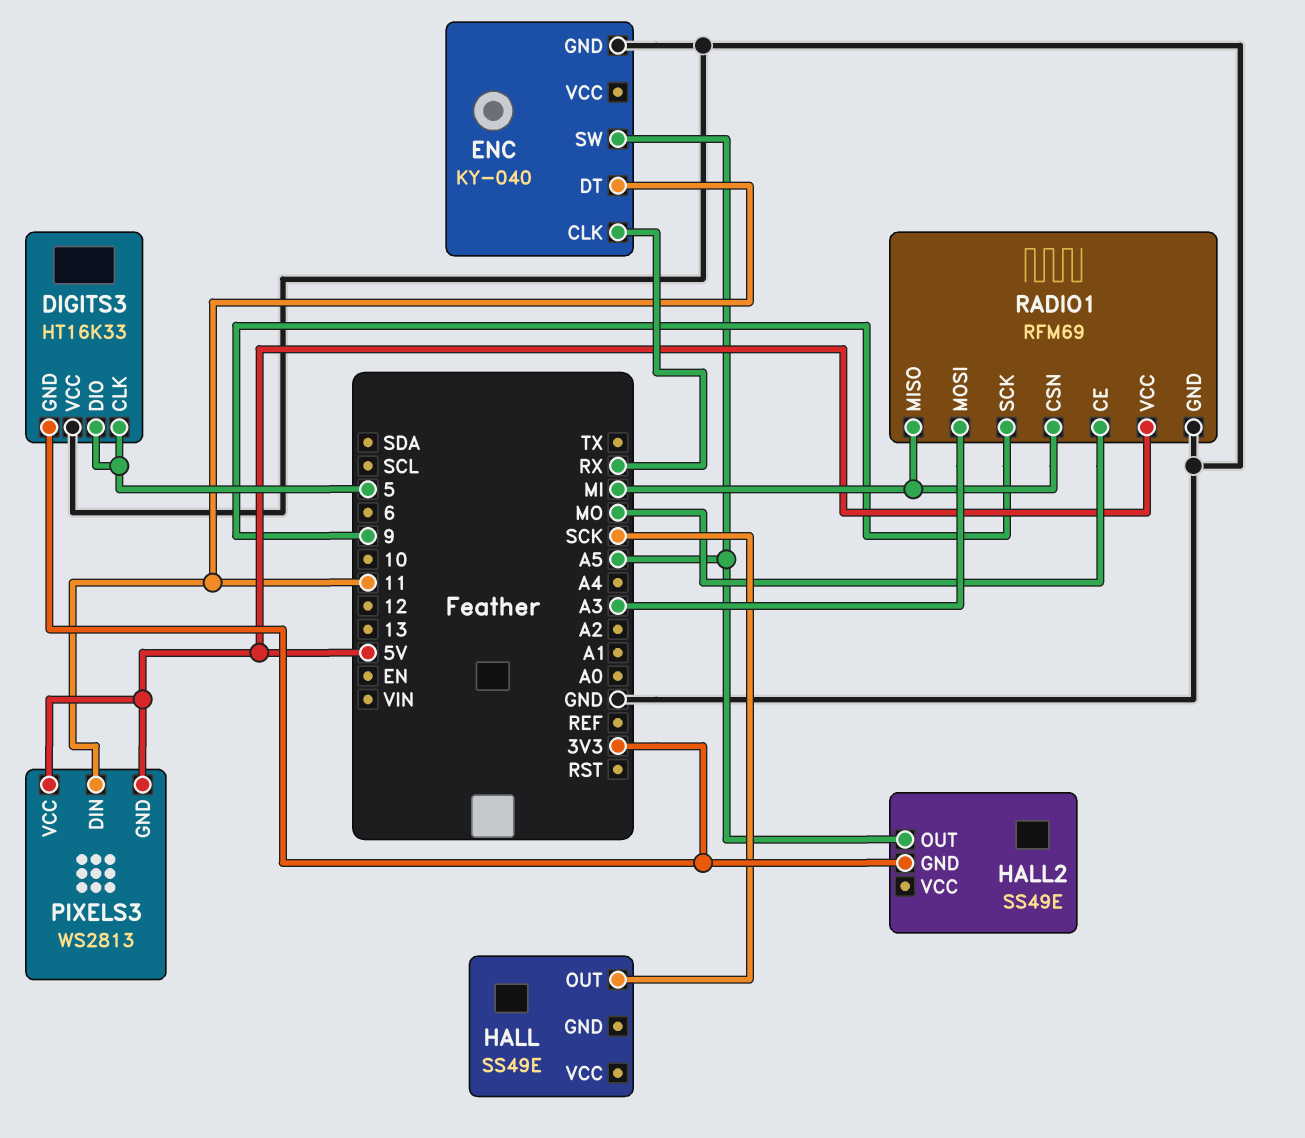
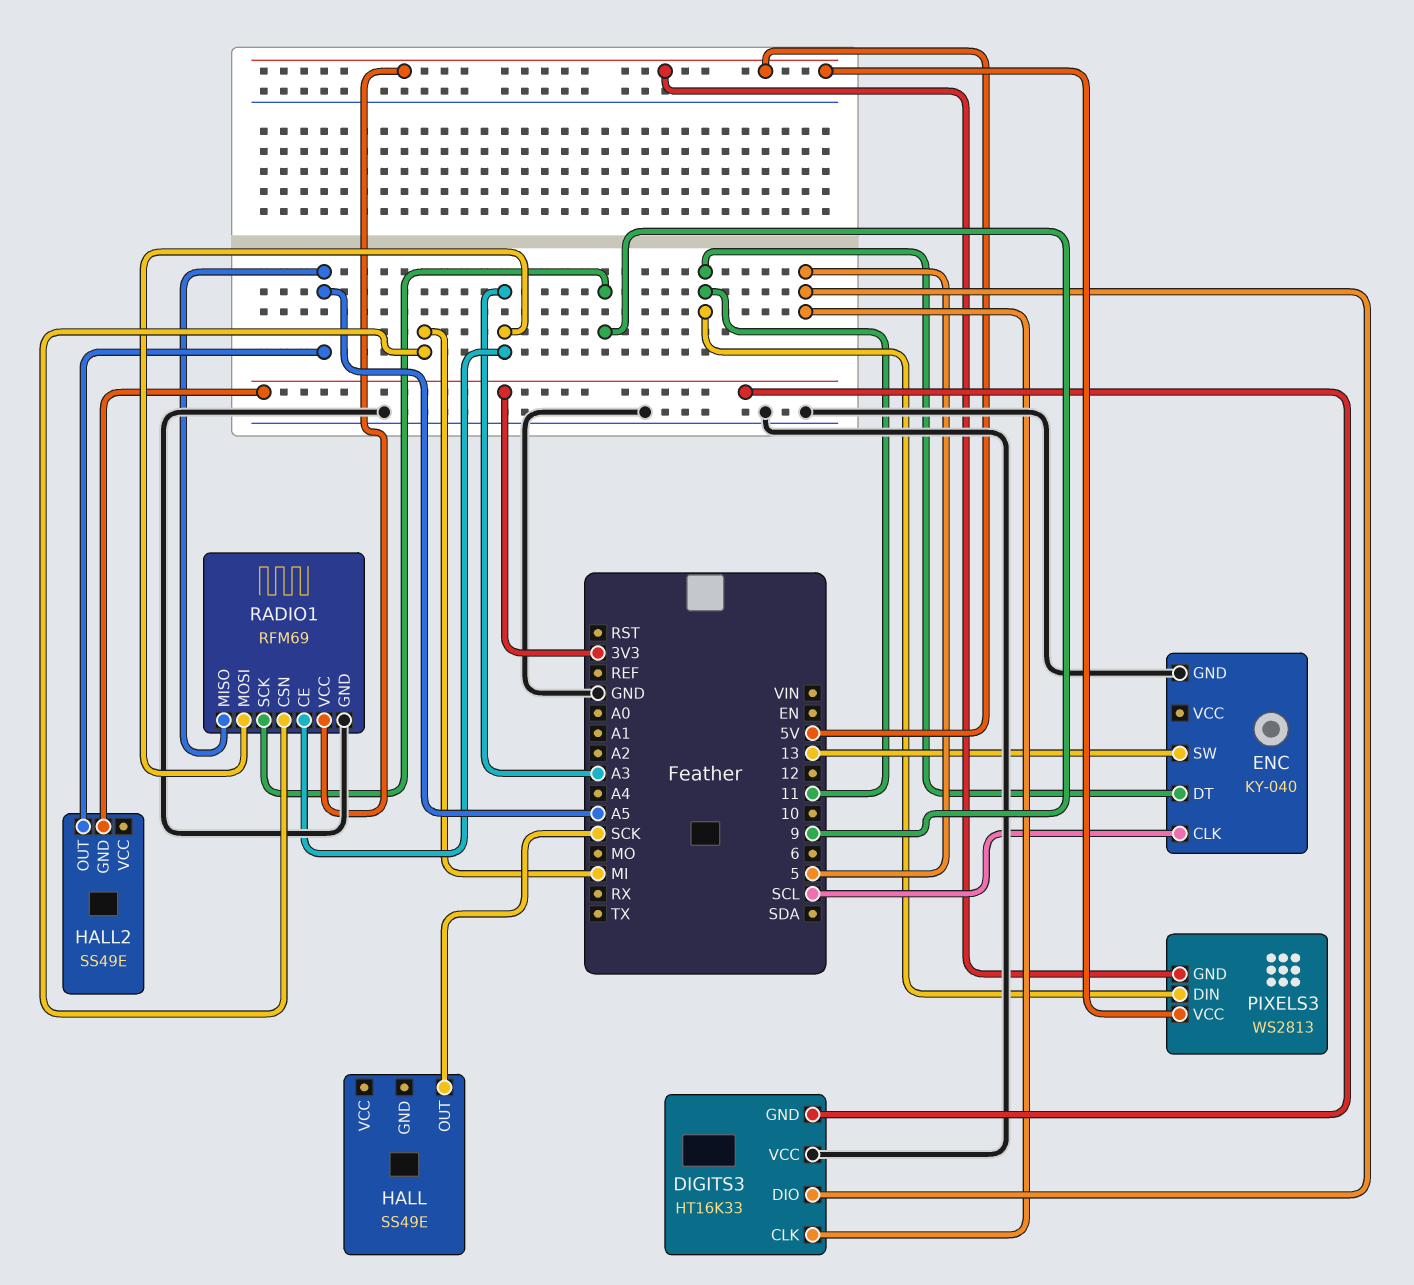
ENC pin CLK: RX -> SCL
ENC pin SW: A5 -> 13
RADIO1 pin CE: MO -> A3
RADIO1 pin MISO: MI -> A5

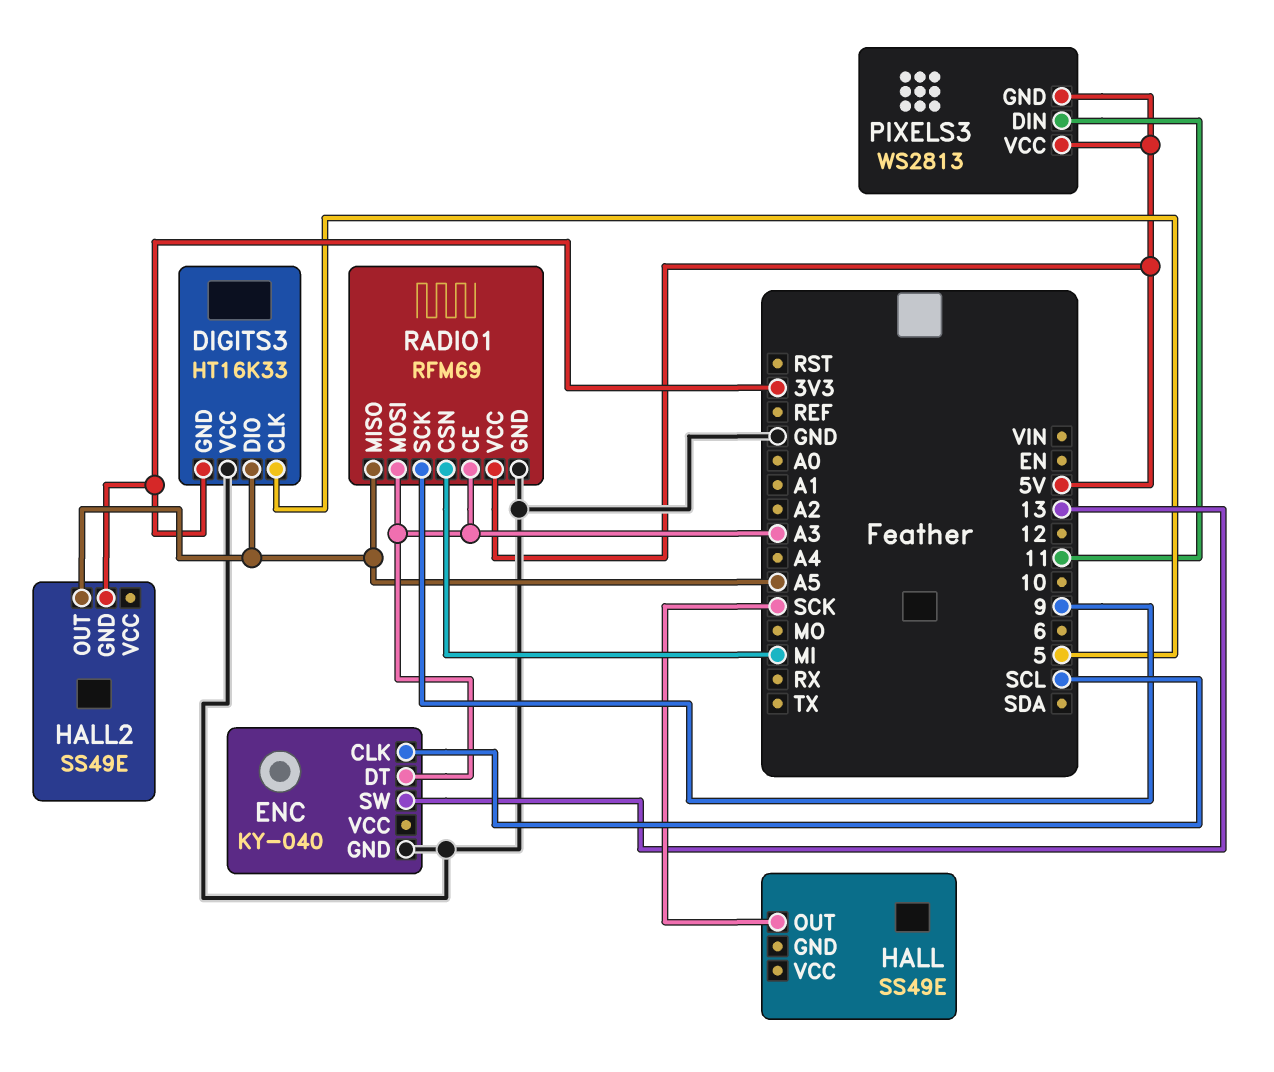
DIGITS3 pin DIO: 5 -> A5
ENC pin DT: 11 -> A3

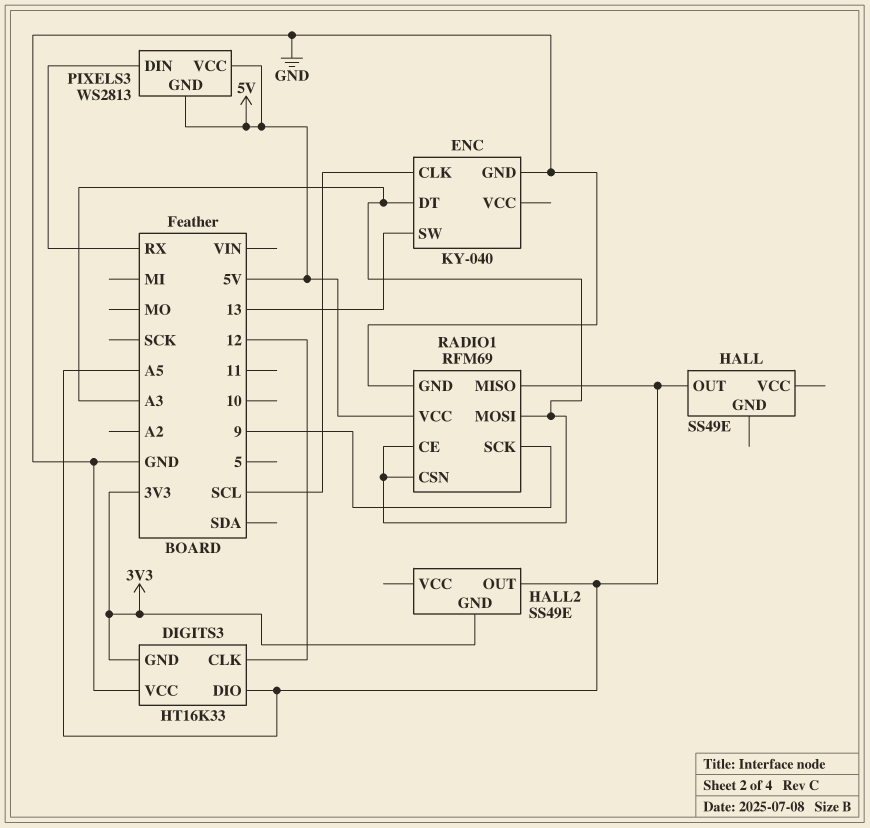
DIGITS3 pin CLK: 5 -> 12
HALL pin OUT: SCK -> A5
PIXELS3 pin DIN: 11 -> RX
RADIO1 pin CSN: MI -> A3

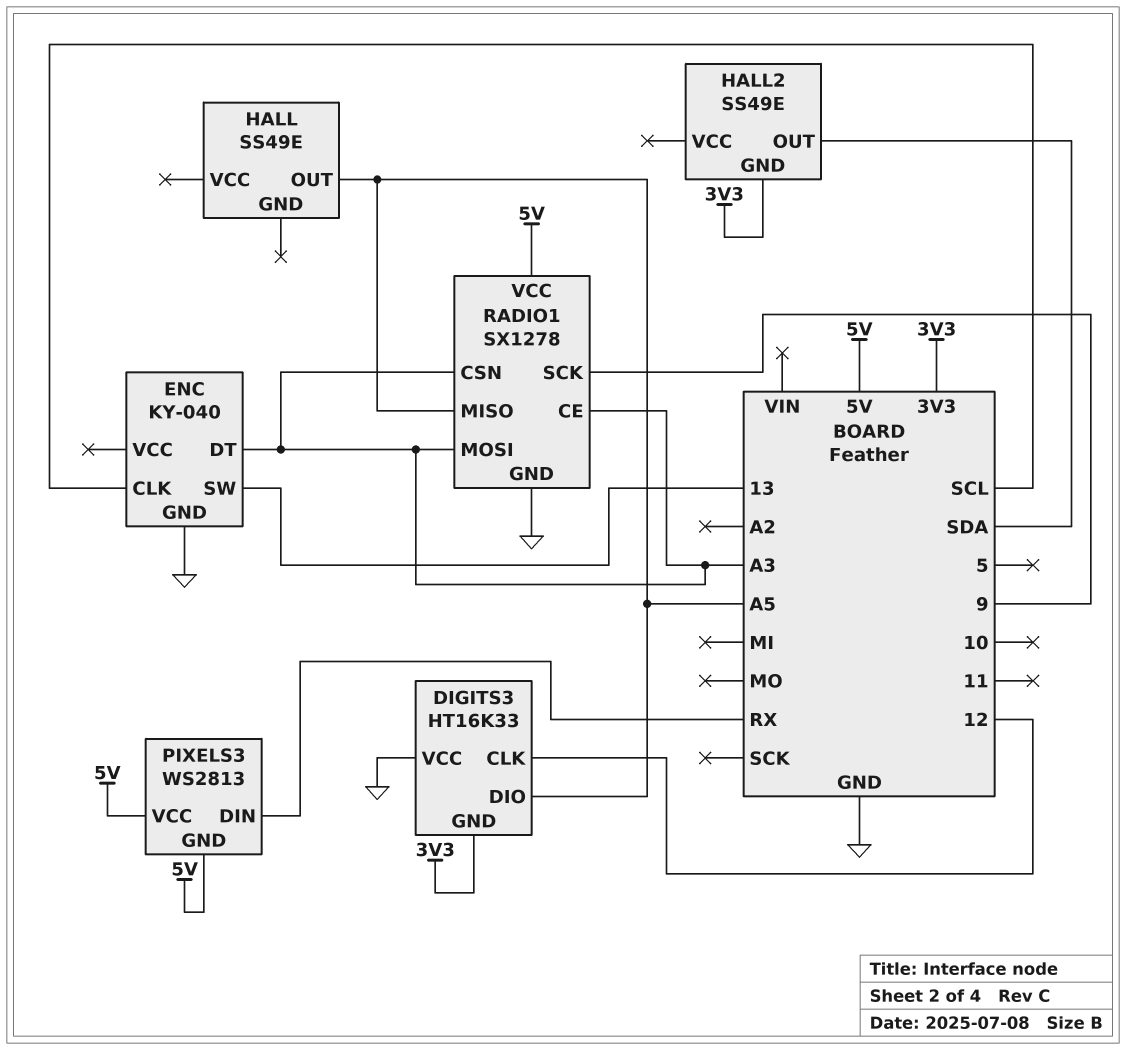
HALL2 pin OUT: A5 -> SDA
RADIO1: RFM69 -> SX1278

